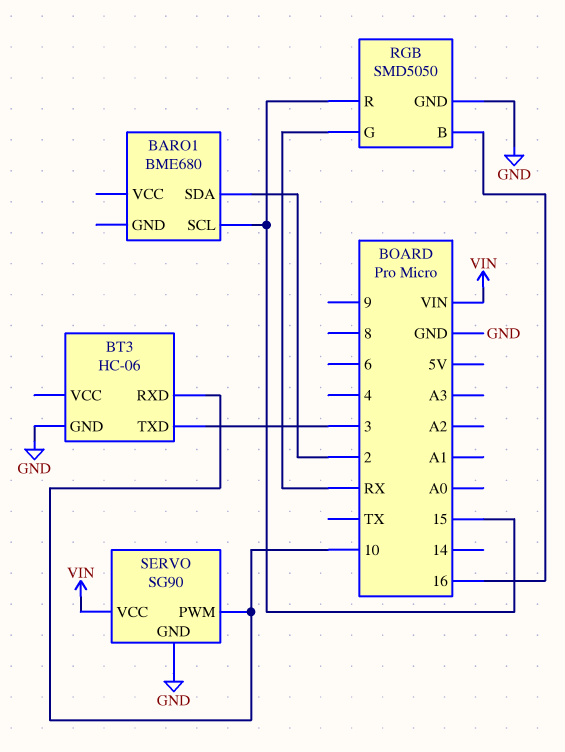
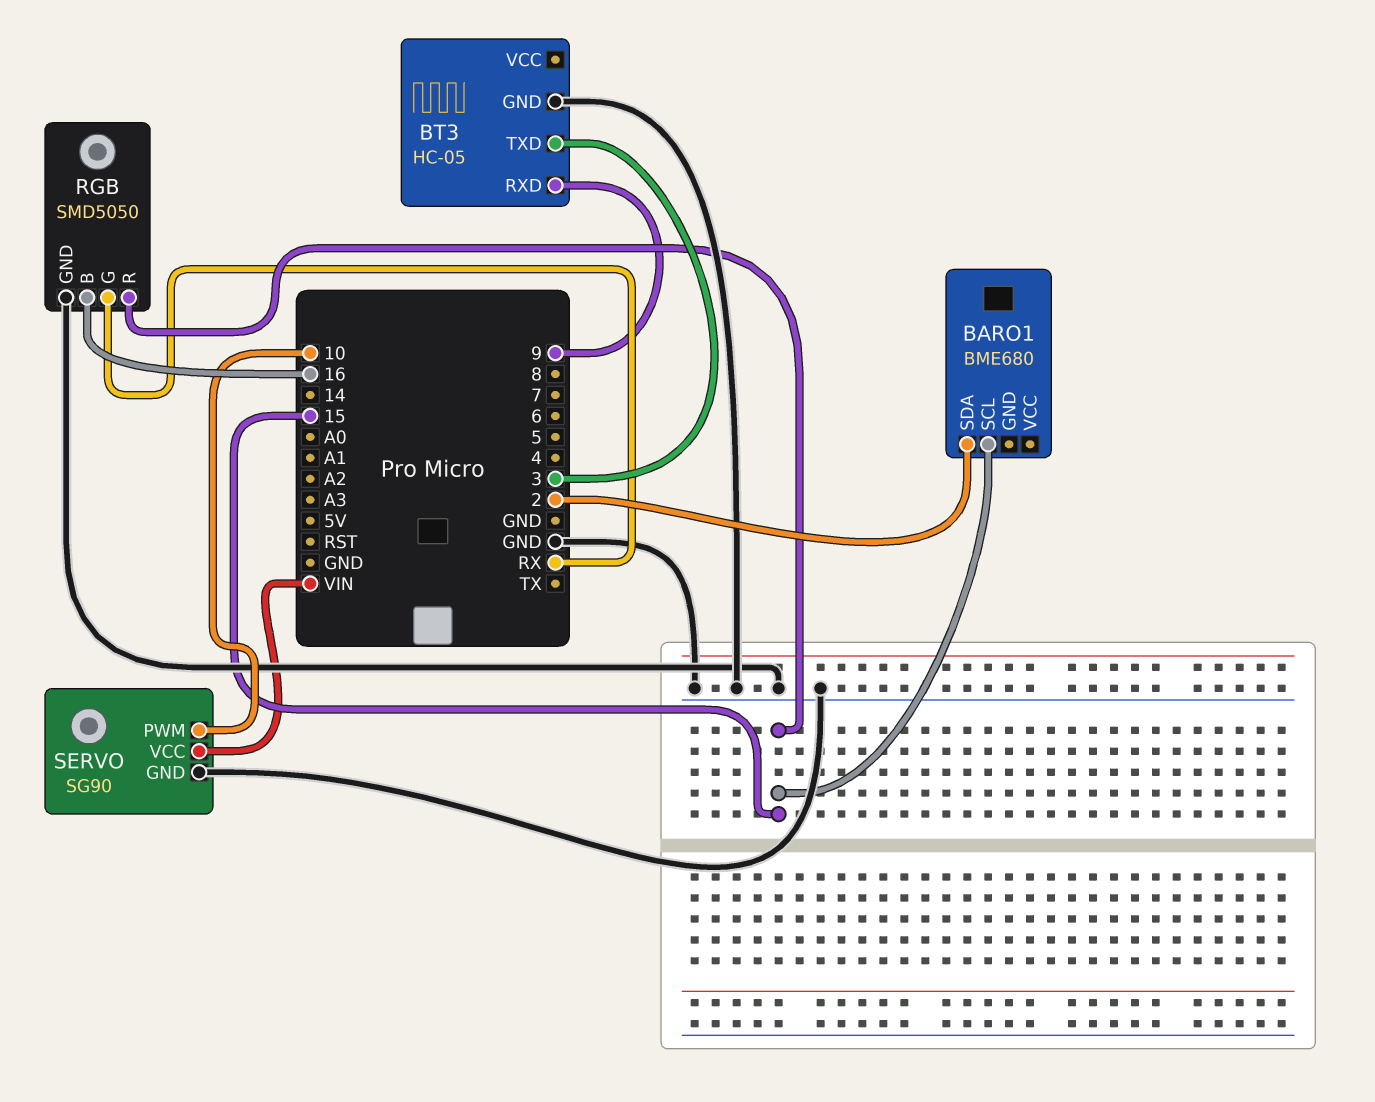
BT3: HC-06 -> HC-05
BT3 pin RXD: 10 -> 9

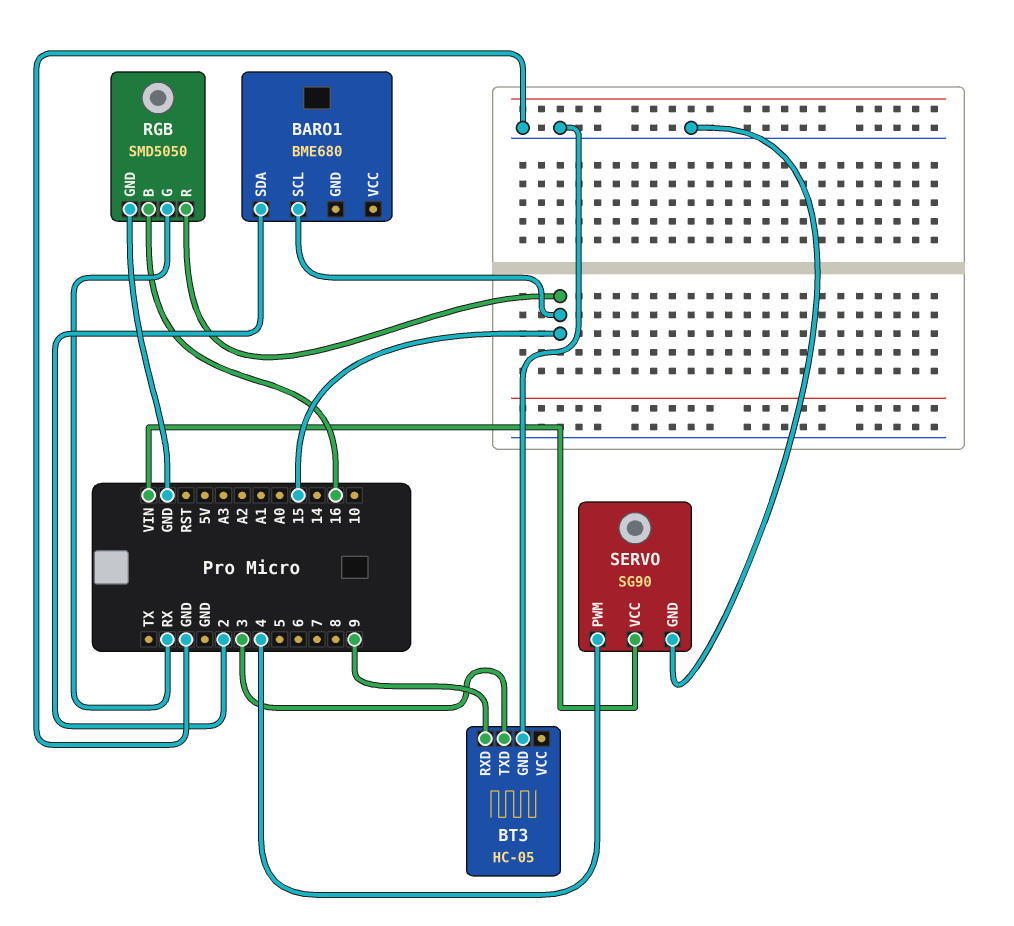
SERVO pin PWM: 10 -> 4

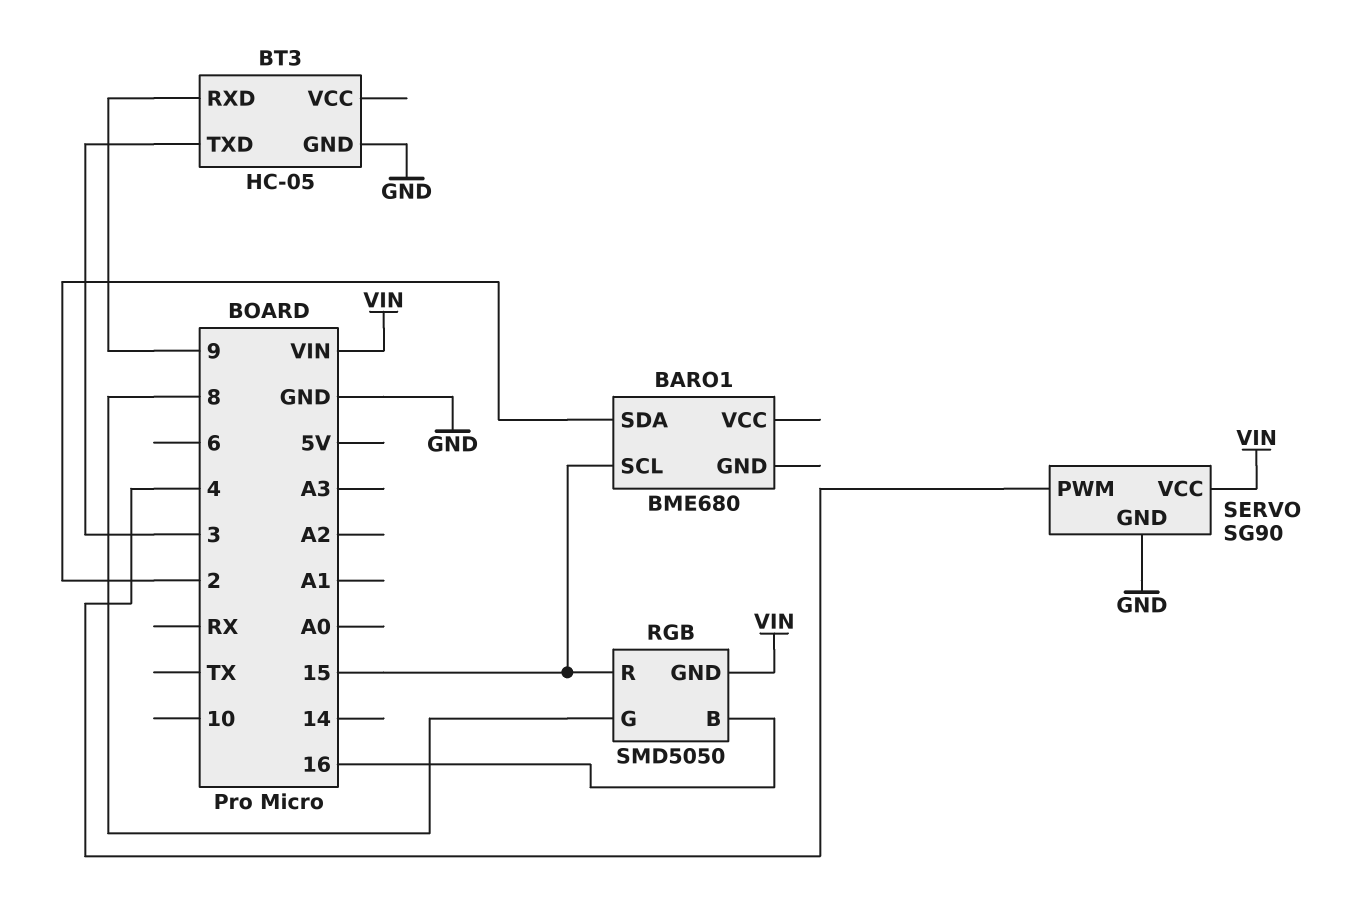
RGB pin G: RX -> 8
RGB pin GND: GND -> VIN

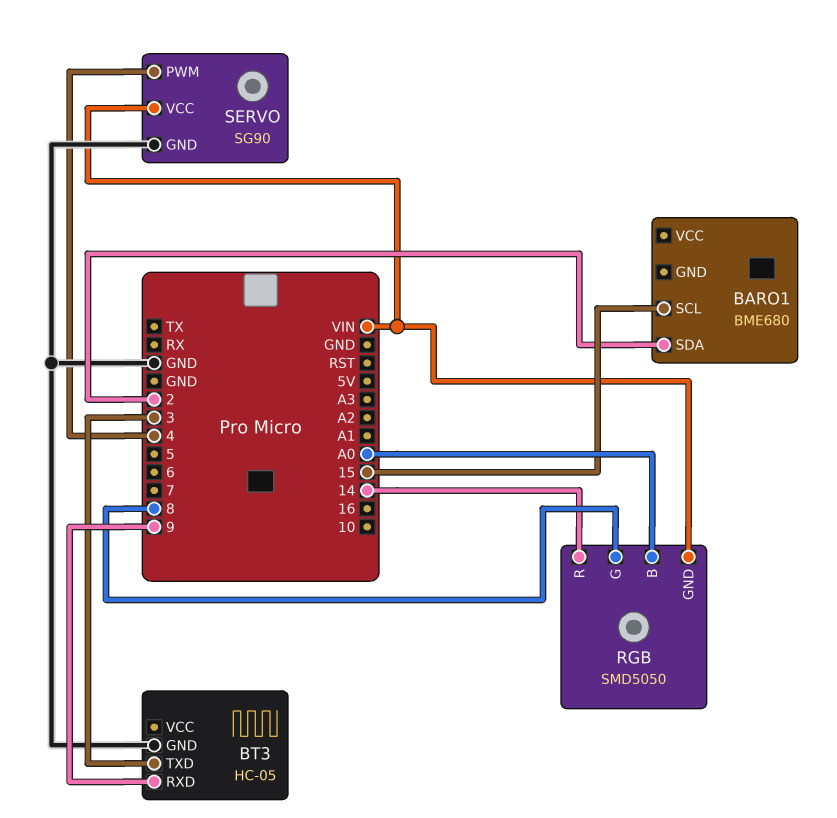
RGB pin B: 16 -> A0
RGB pin R: 15 -> 14

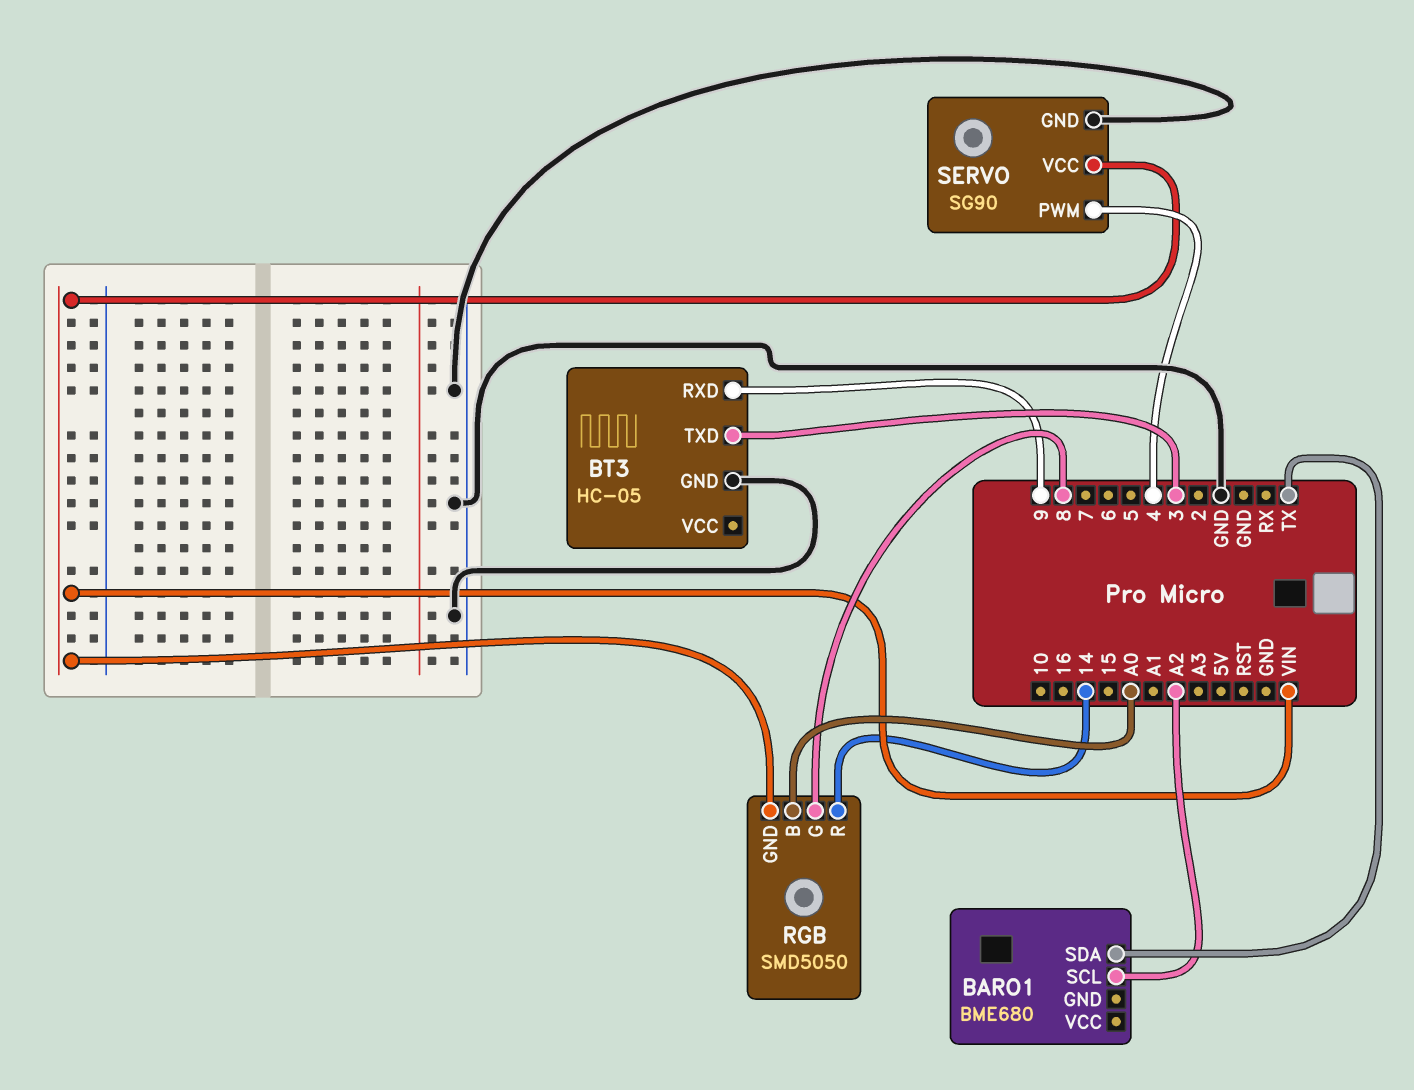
BARO1 pin SCL: 15 -> A2
BARO1 pin SDA: 2 -> TX

